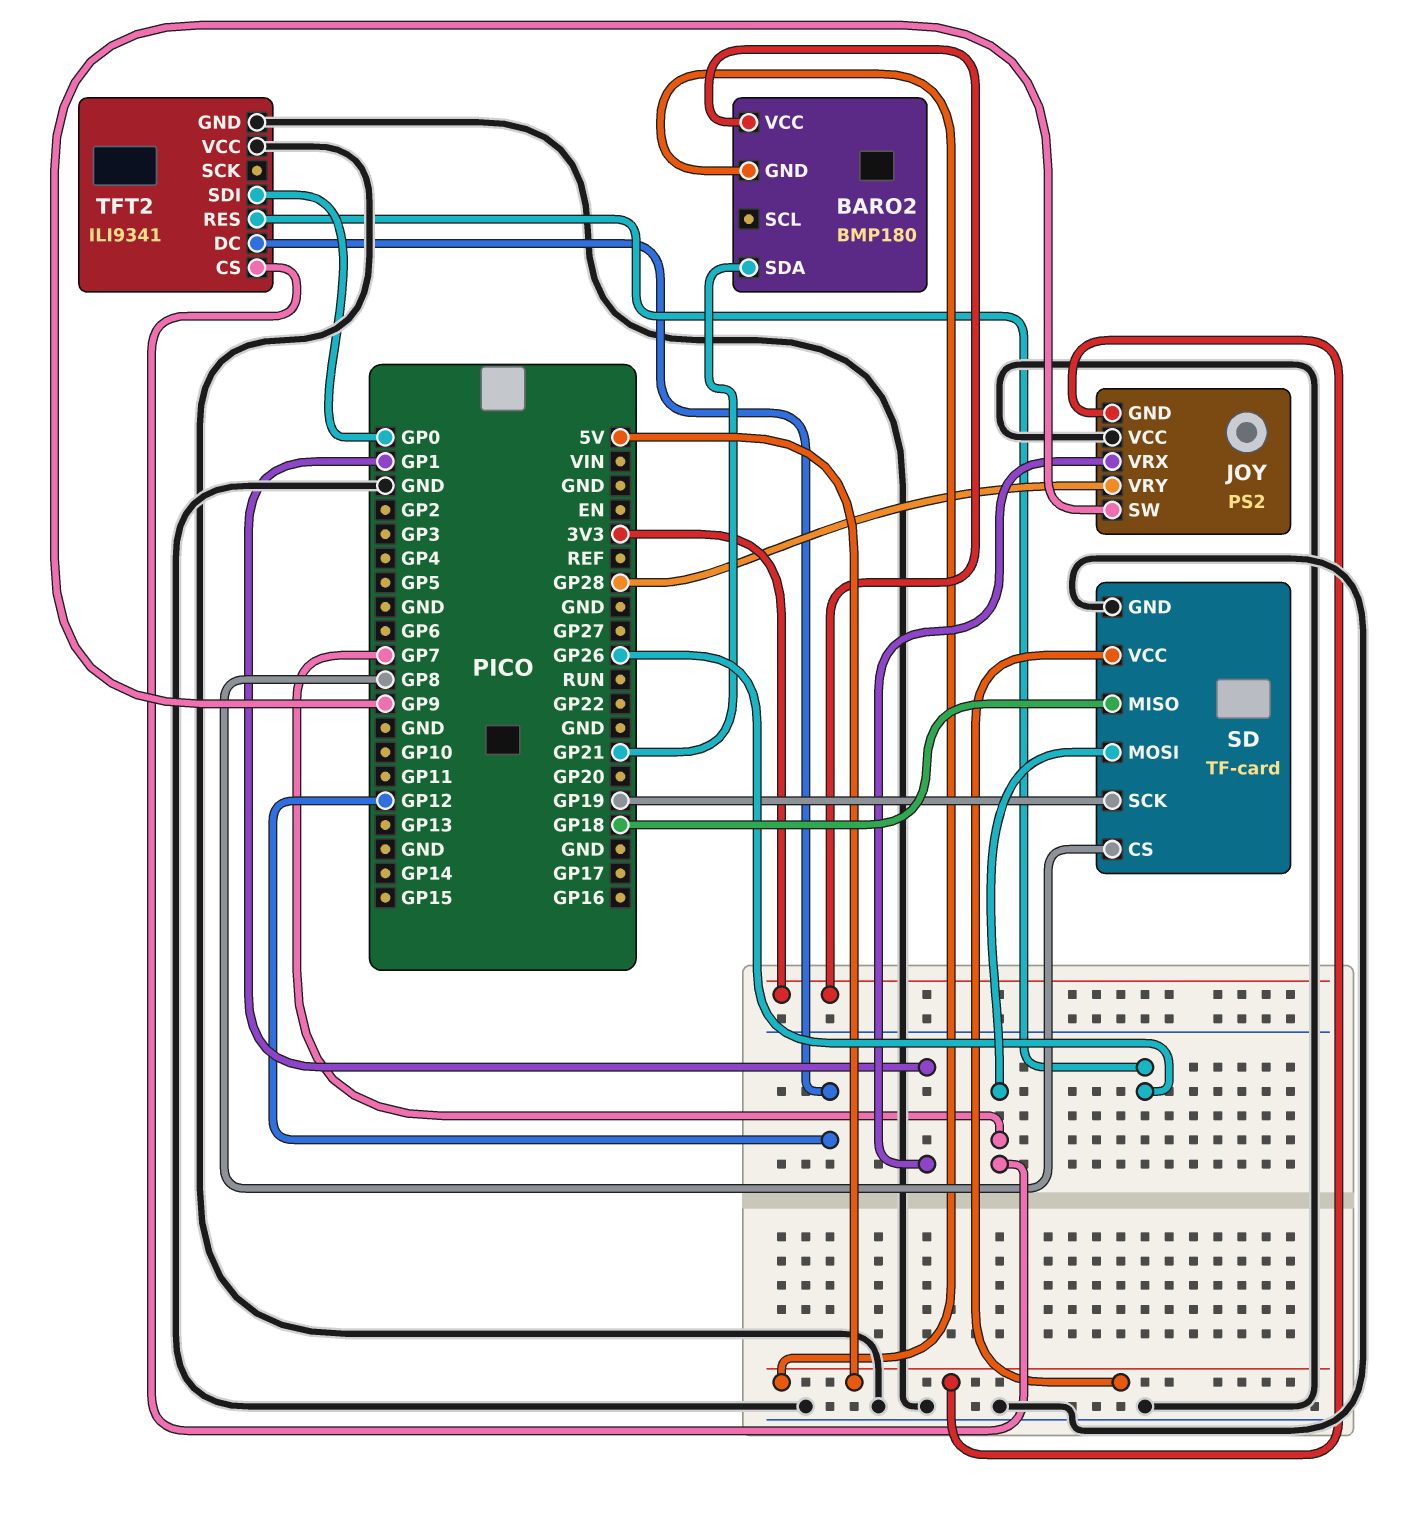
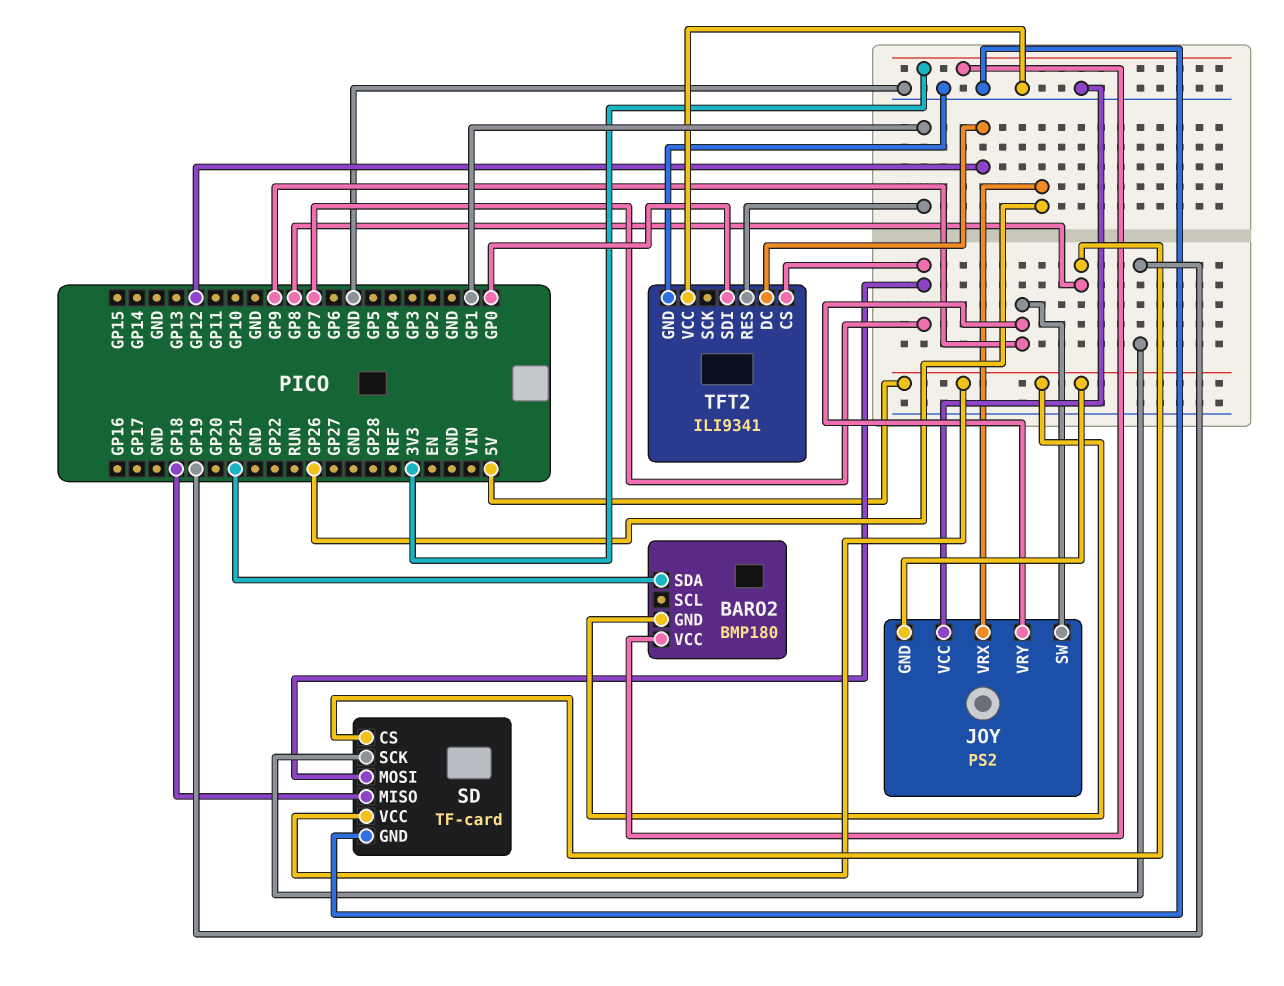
JOY pin VRX: GP1 -> GP26
JOY pin VRY: GP28 -> GP9
TFT2 pin RES: GP26 -> GP1

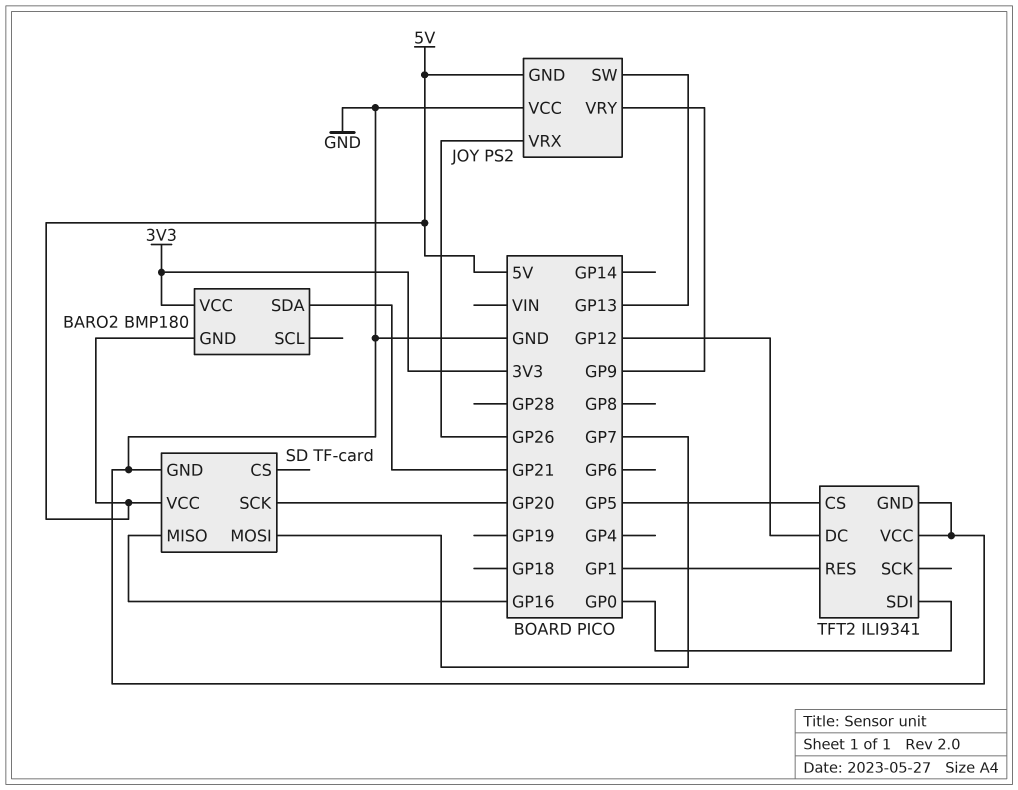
JOY pin SW: GP9 -> GP13
SD pin CS: GP8 -> none
SD pin MISO: GP18 -> GP16
SD pin SCK: GP19 -> GP20
TFT2 pin CS: GP7 -> GP5

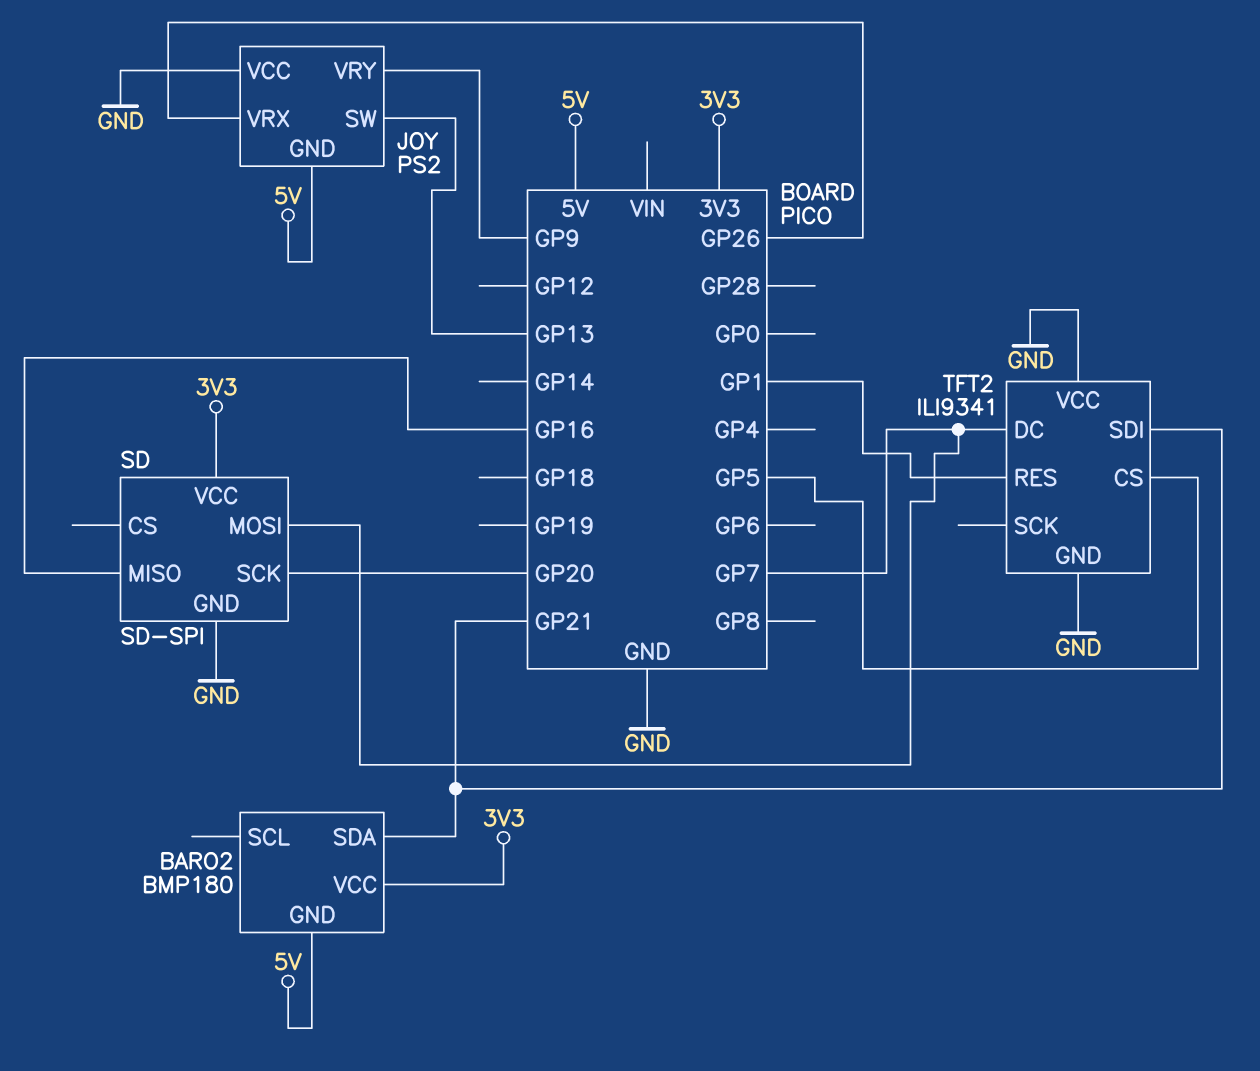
SD: TF-card -> SD-SPI
SD pin VCC: 5V -> 3V3
TFT2 pin DC: GP12 -> GP7
TFT2 pin SDI: GP0 -> GP21

